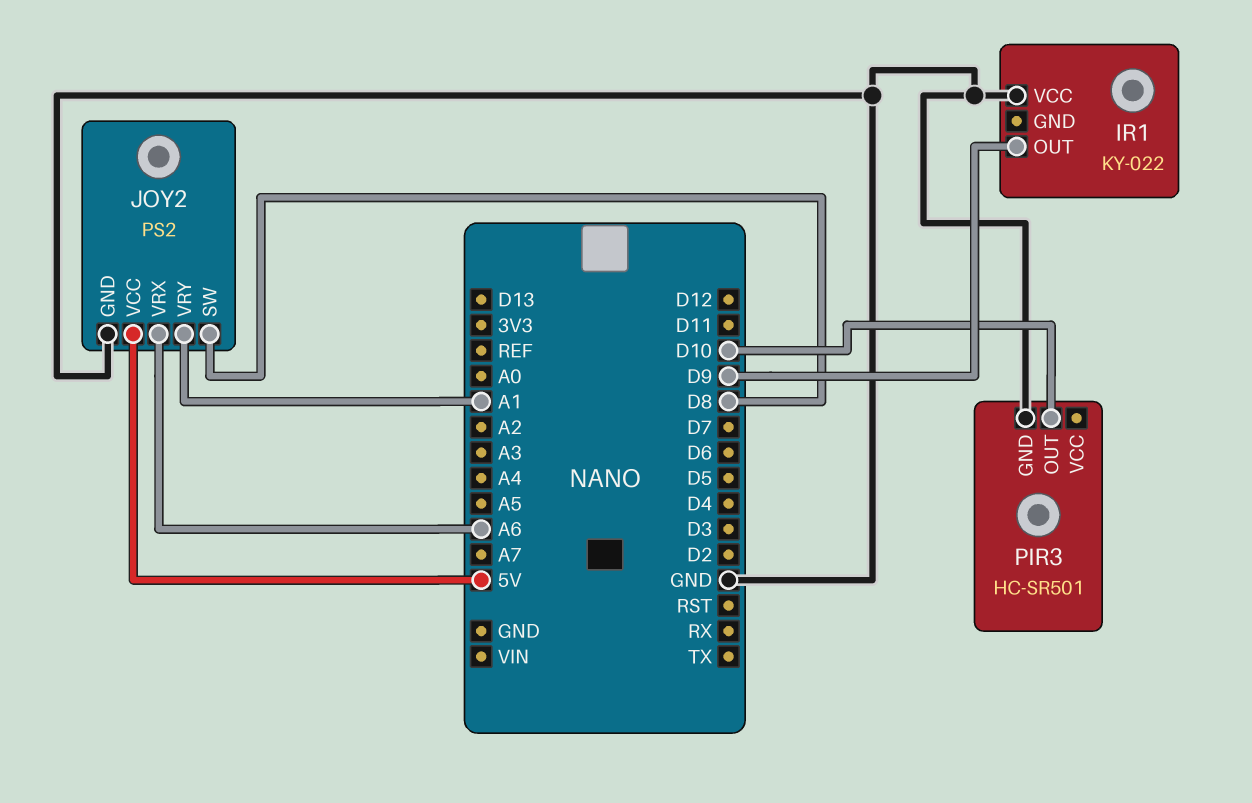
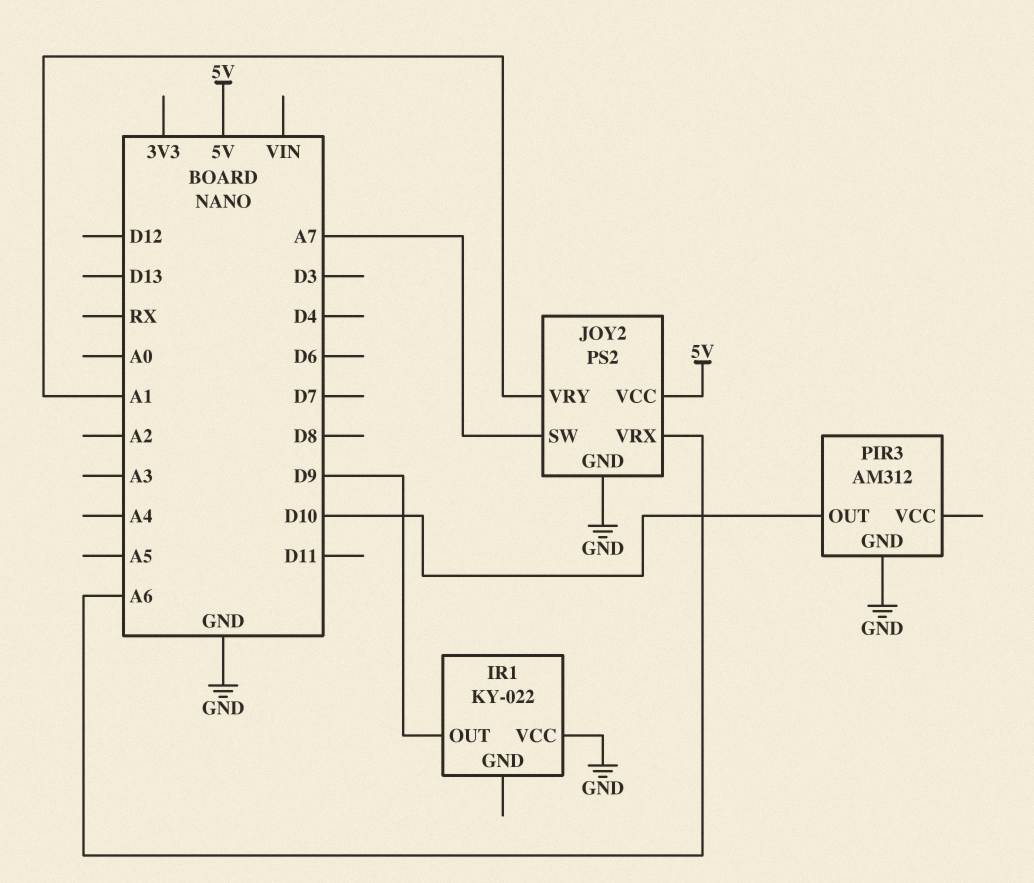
JOY2 pin SW: D8 -> A7
PIR3: HC-SR501 -> AM312

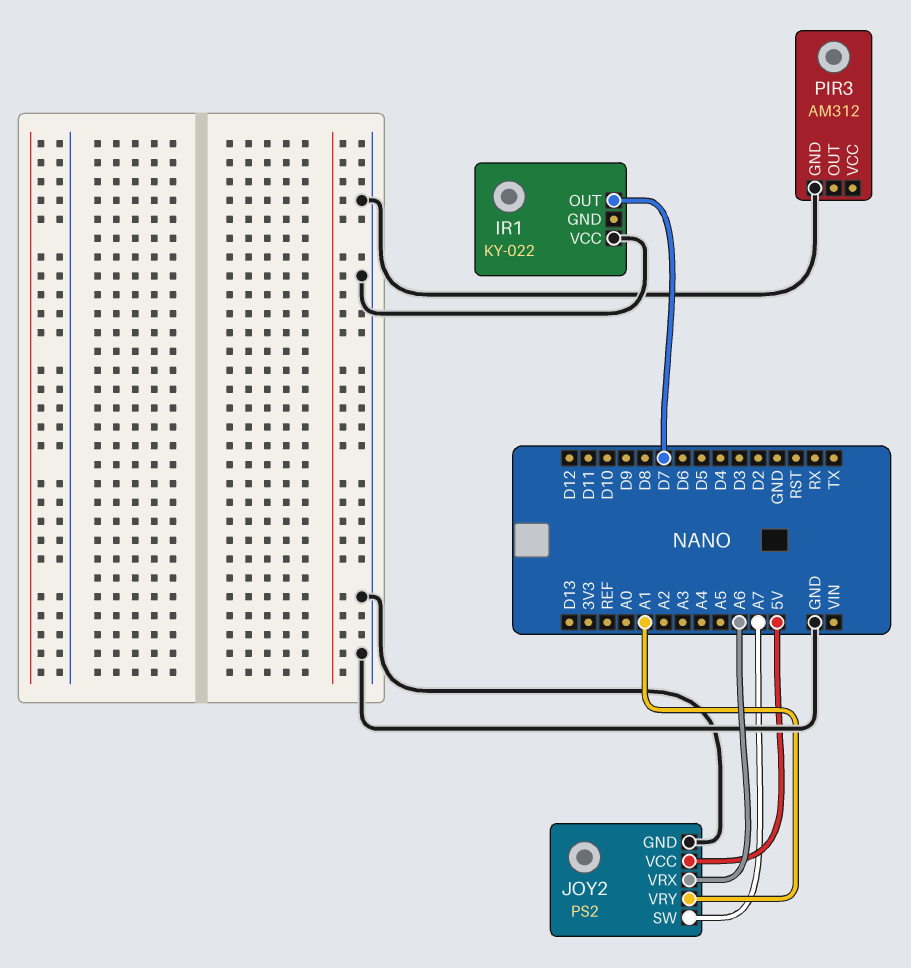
IR1 pin OUT: D9 -> D7
PIR3 pin OUT: D10 -> none

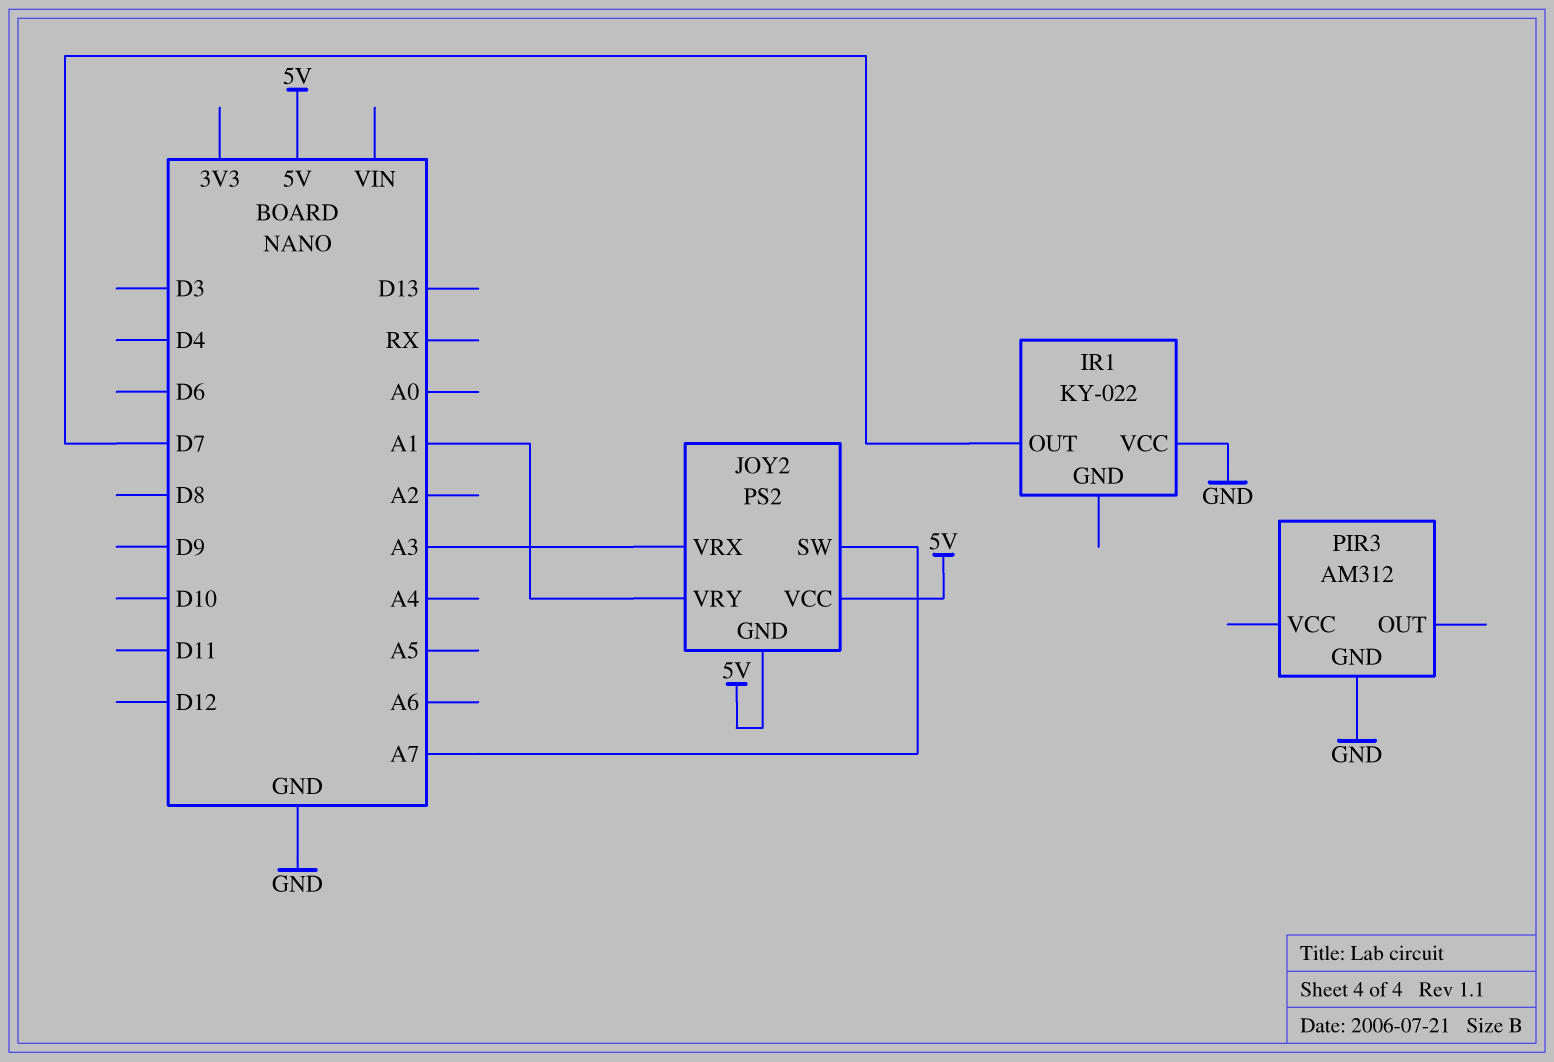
JOY2 pin GND: GND -> 5V
JOY2 pin VRX: A6 -> A3

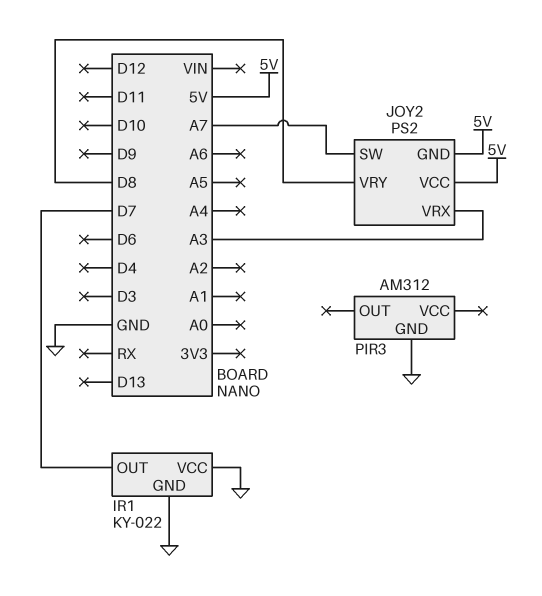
IR1 pin GND: none -> GND
JOY2 pin VRY: A1 -> D8

